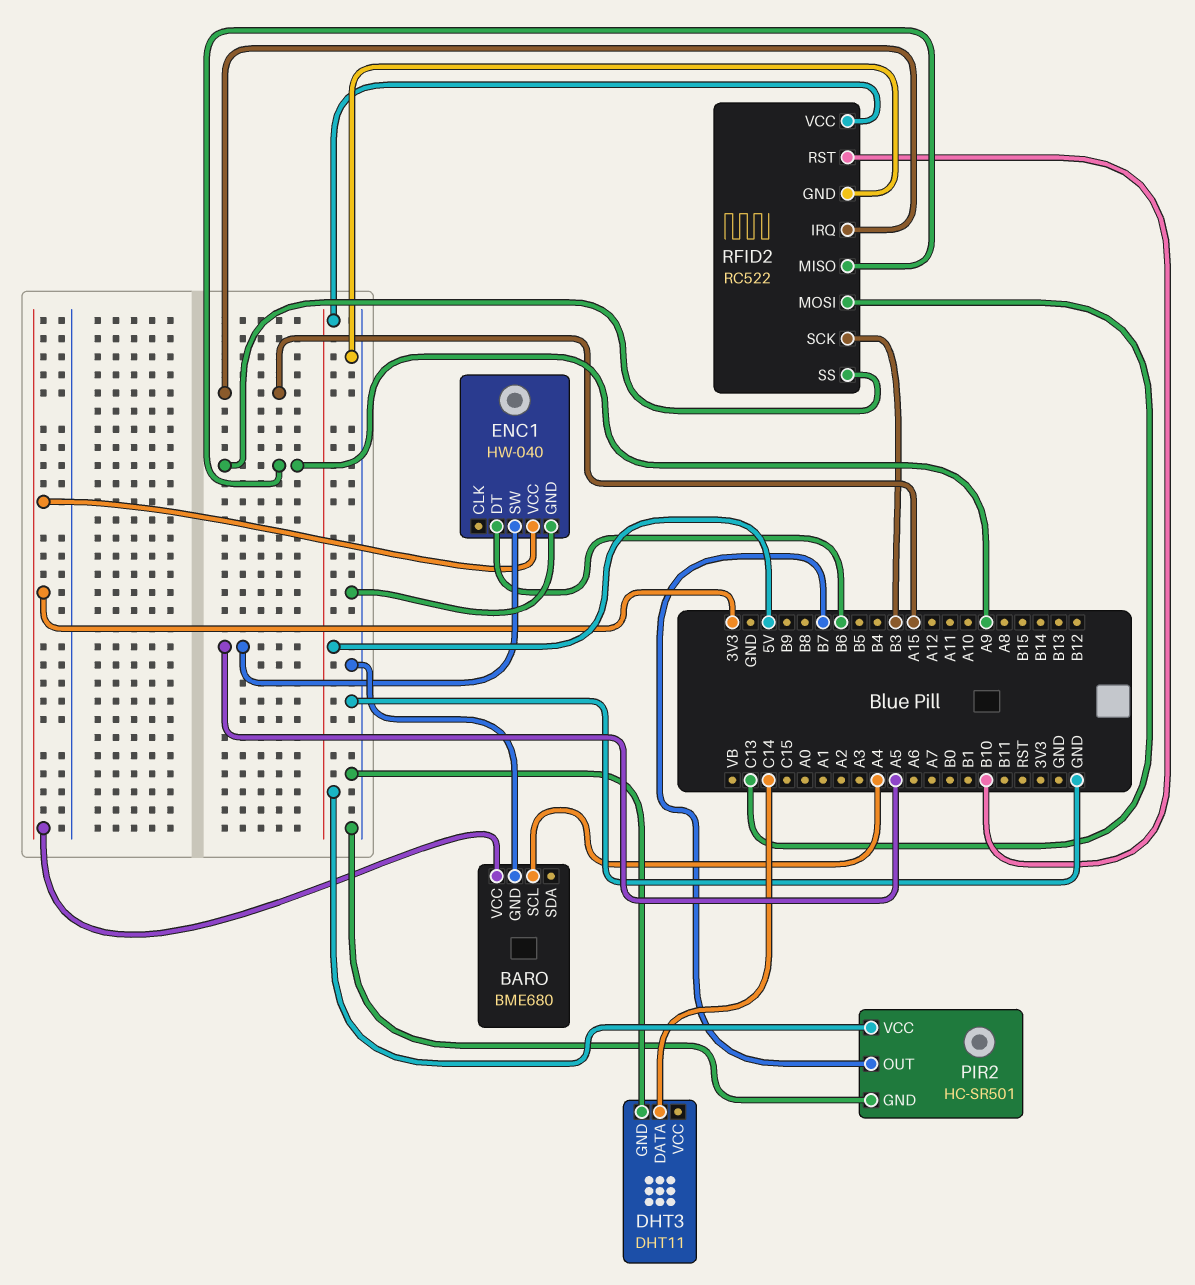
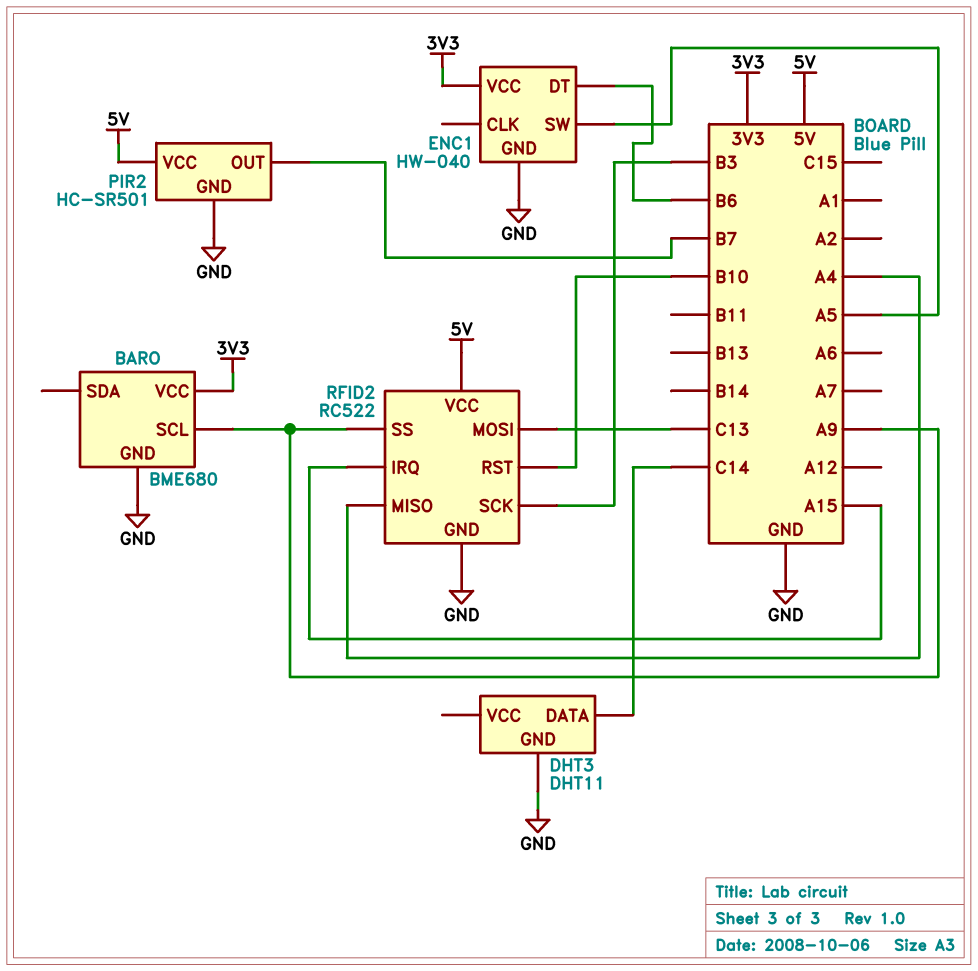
BARO pin SCL: A4 -> A9
RFID2 pin MISO: A9 -> A4

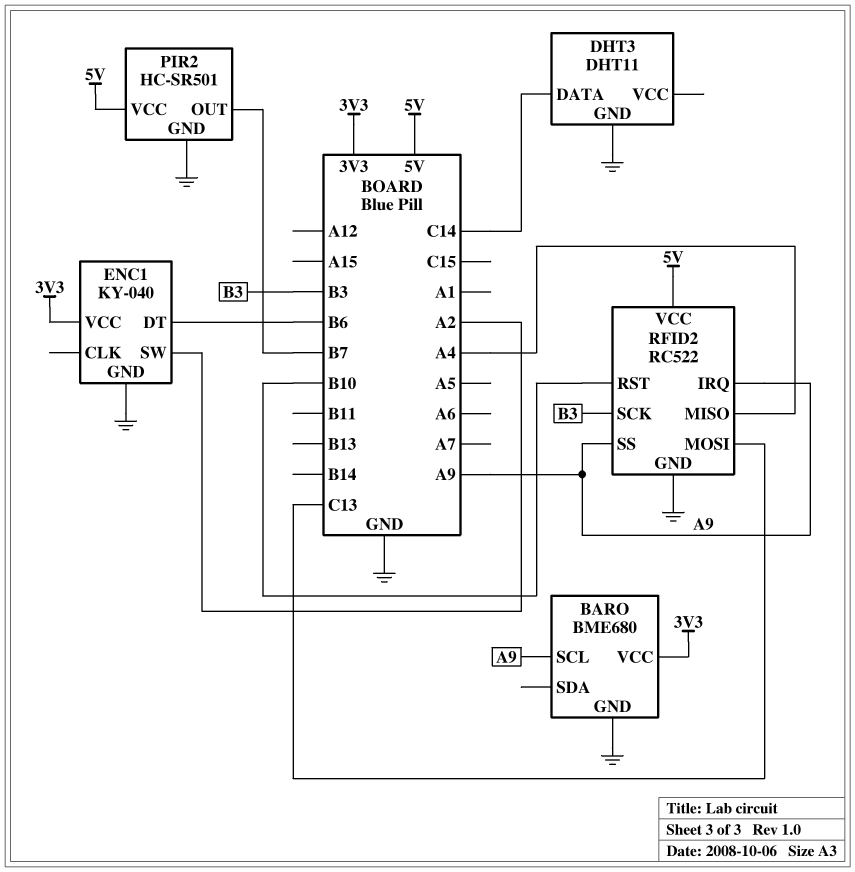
ENC1: HW-040 -> KY-040
ENC1 pin SW: A5 -> A2
RFID2 pin IRQ: A15 -> A9

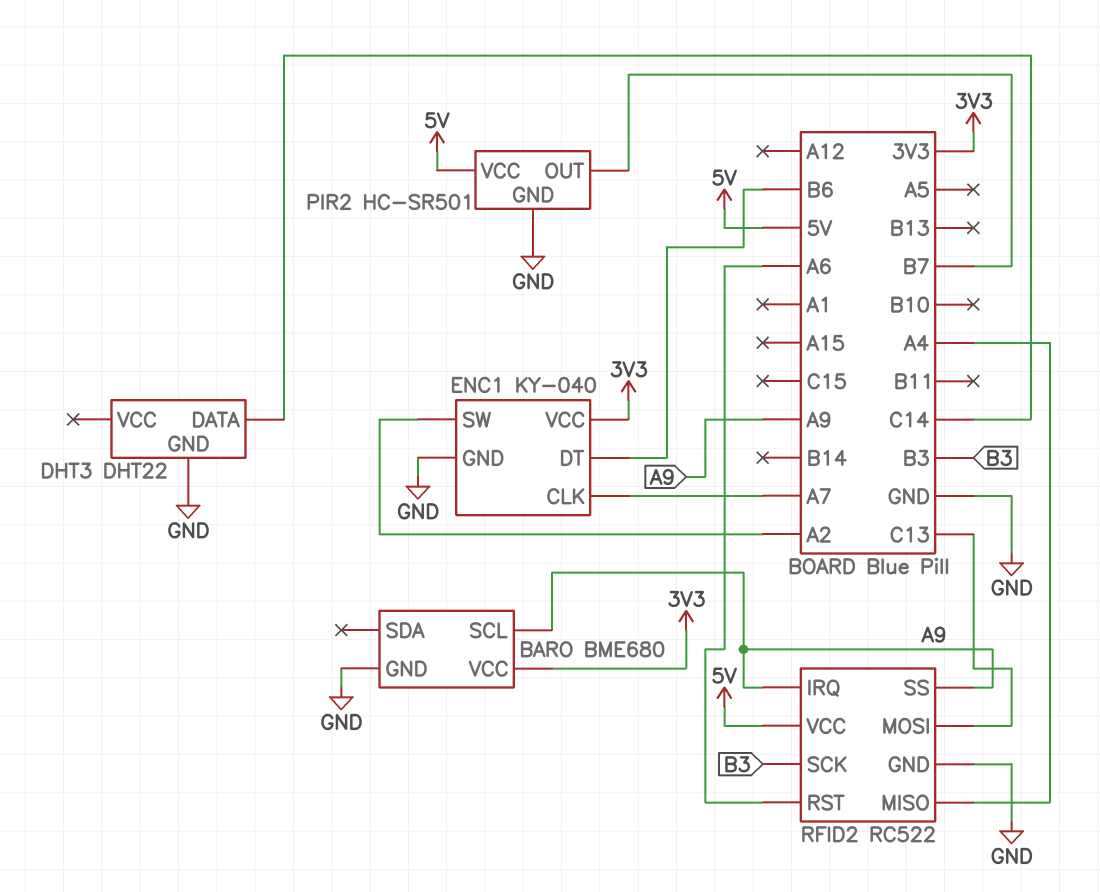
DHT3: DHT11 -> DHT22
ENC1 pin CLK: none -> A7
RFID2 pin RST: B10 -> A6

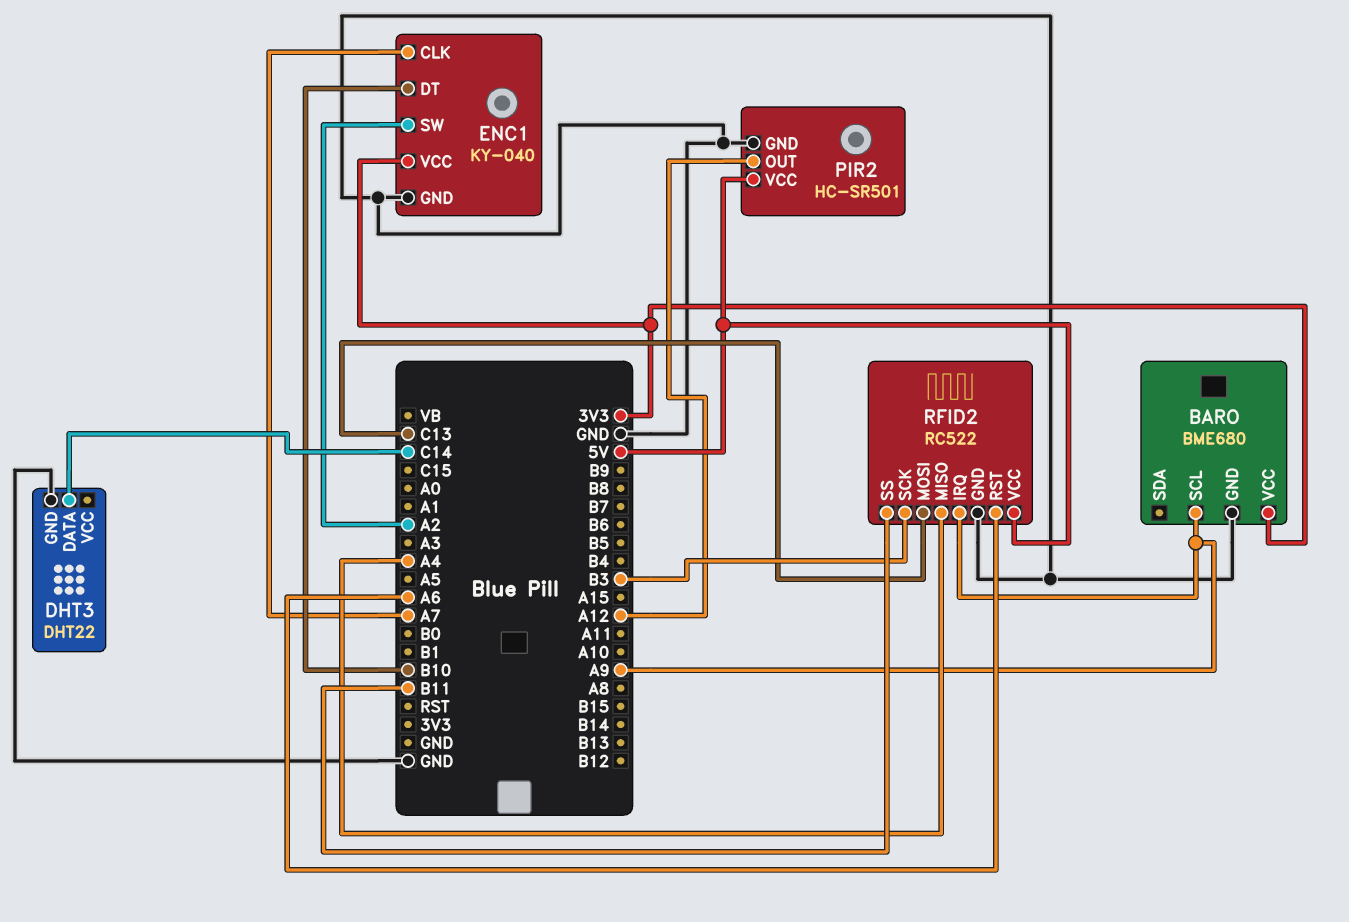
ENC1 pin DT: B6 -> B10
PIR2 pin OUT: B7 -> A12
RFID2 pin SS: A9 -> B11

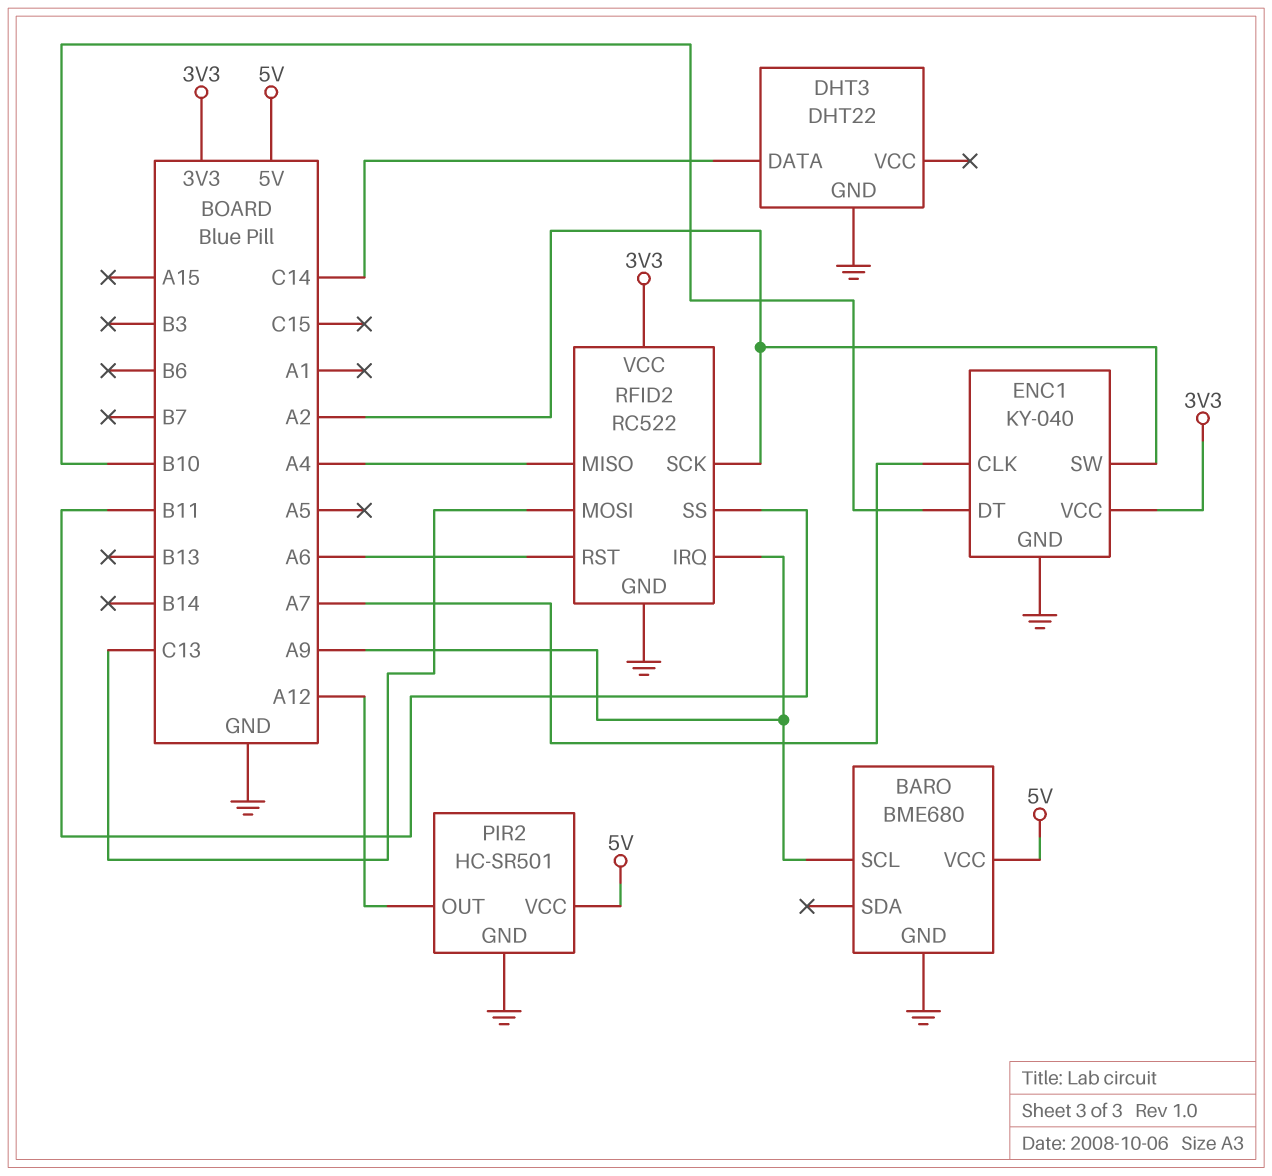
BARO pin VCC: 3V3 -> 5V
RFID2 pin SCK: B3 -> A2
RFID2 pin VCC: 5V -> 3V3

